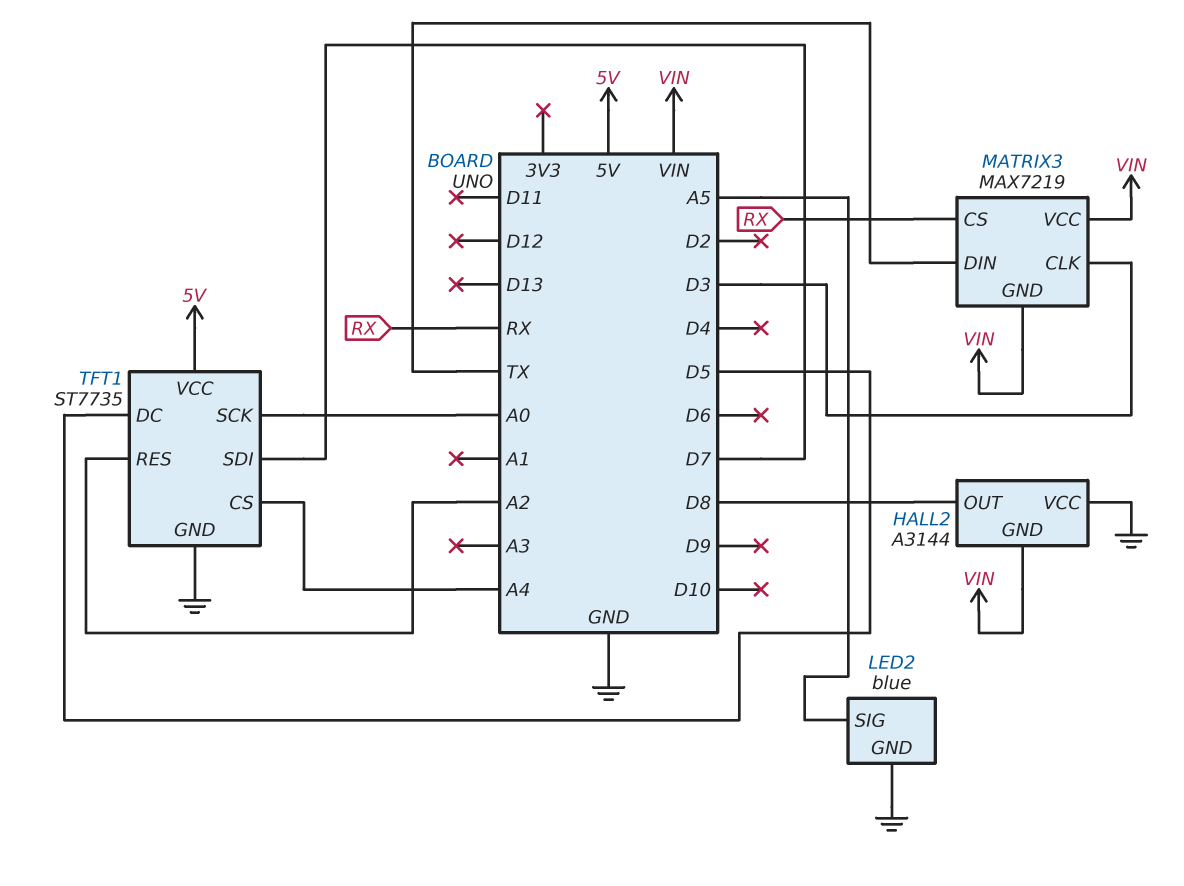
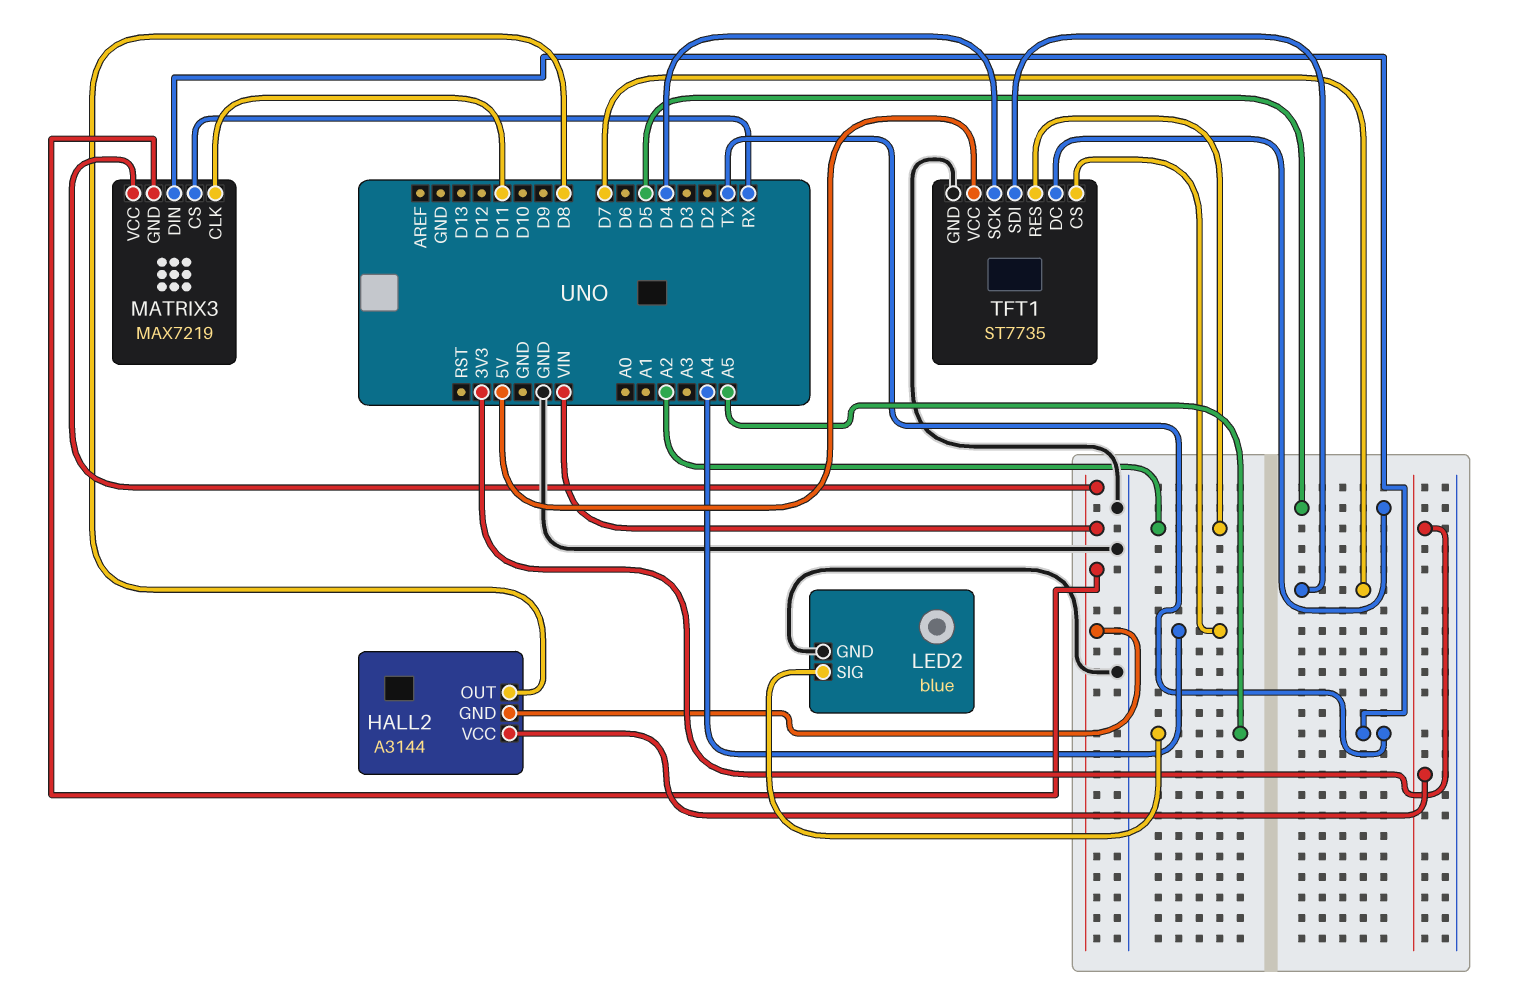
HALL2 pin VCC: GND -> 3V3
MATRIX3 pin CLK: D3 -> D11
TFT1 pin SCK: A0 -> D4

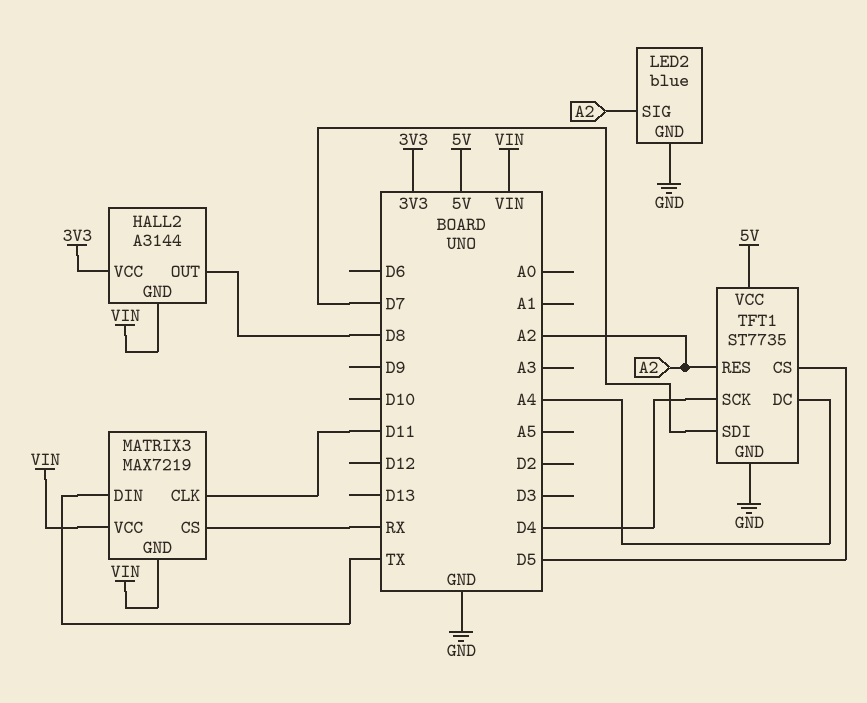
LED2 pin SIG: A5 -> A2
TFT1 pin CS: A4 -> D5
TFT1 pin DC: D5 -> A4

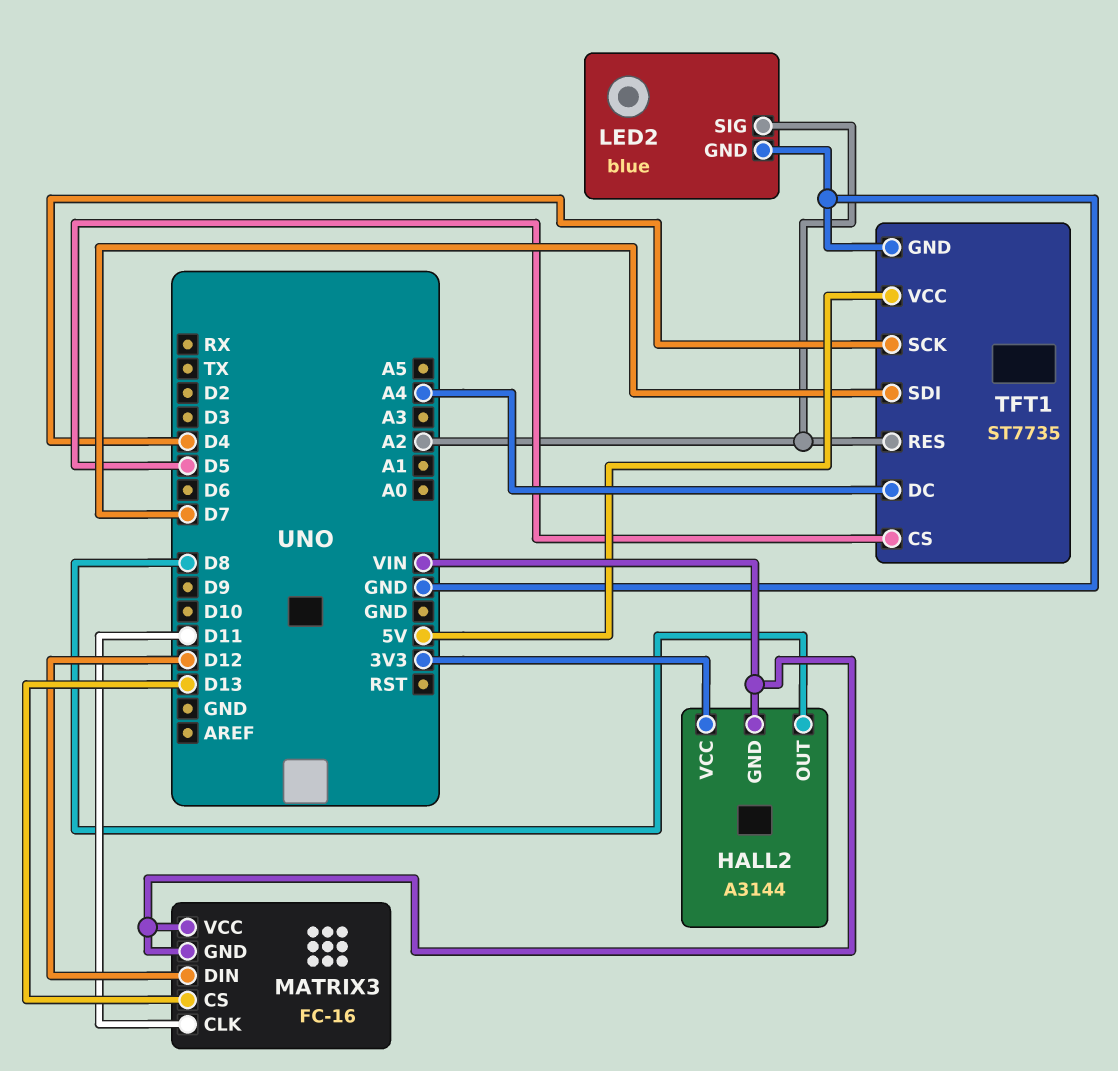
MATRIX3: MAX7219 -> FC-16
MATRIX3 pin CS: RX -> D13
MATRIX3 pin DIN: TX -> D12

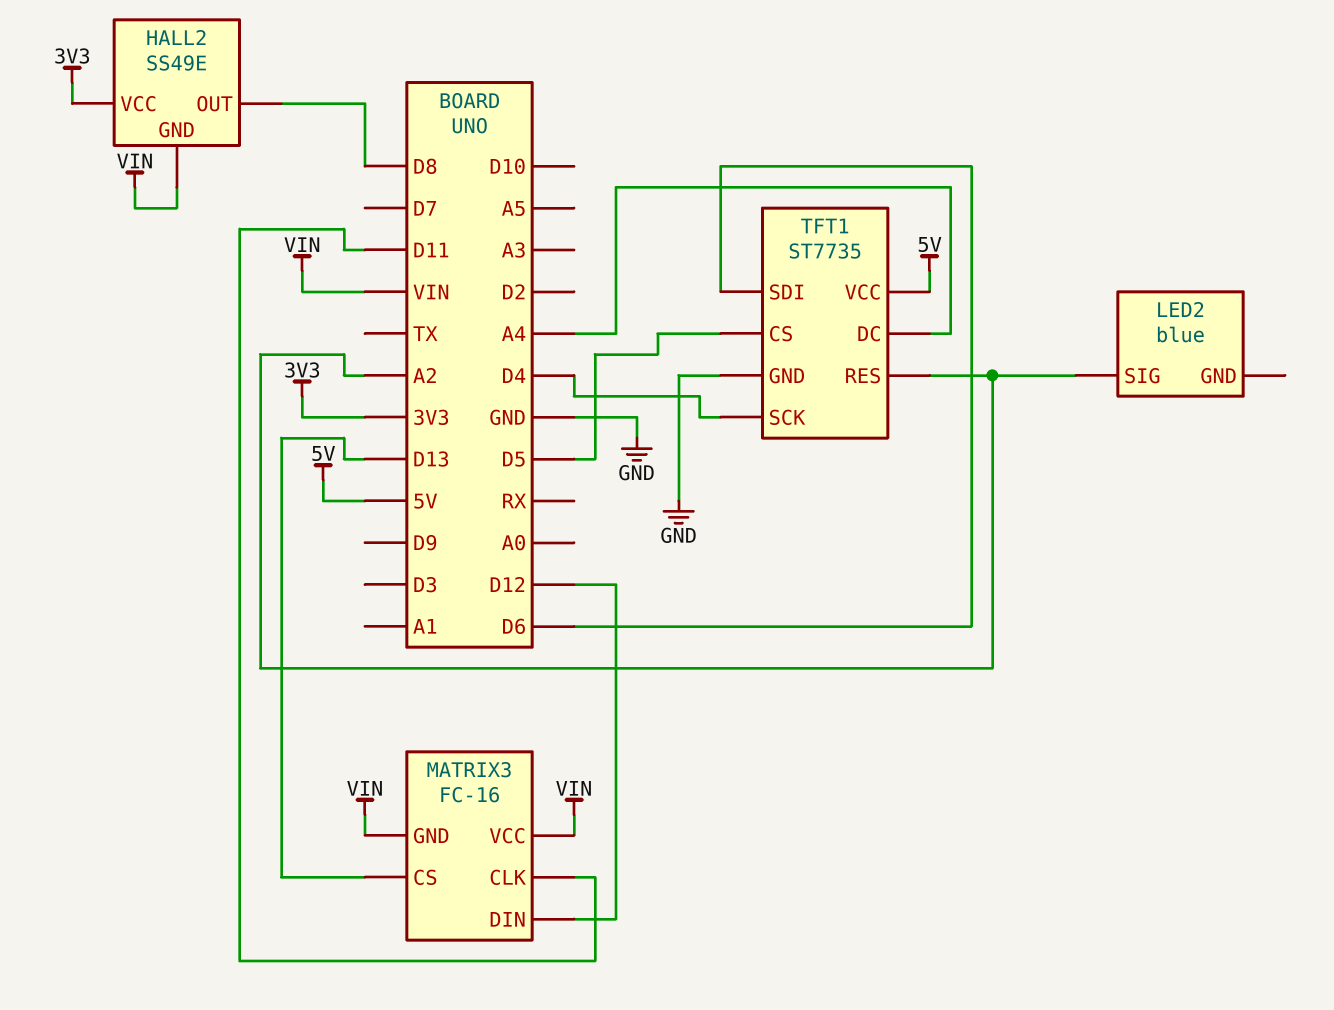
HALL2: A3144 -> SS49E
LED2 pin GND: GND -> none
TFT1 pin SDI: D7 -> D6

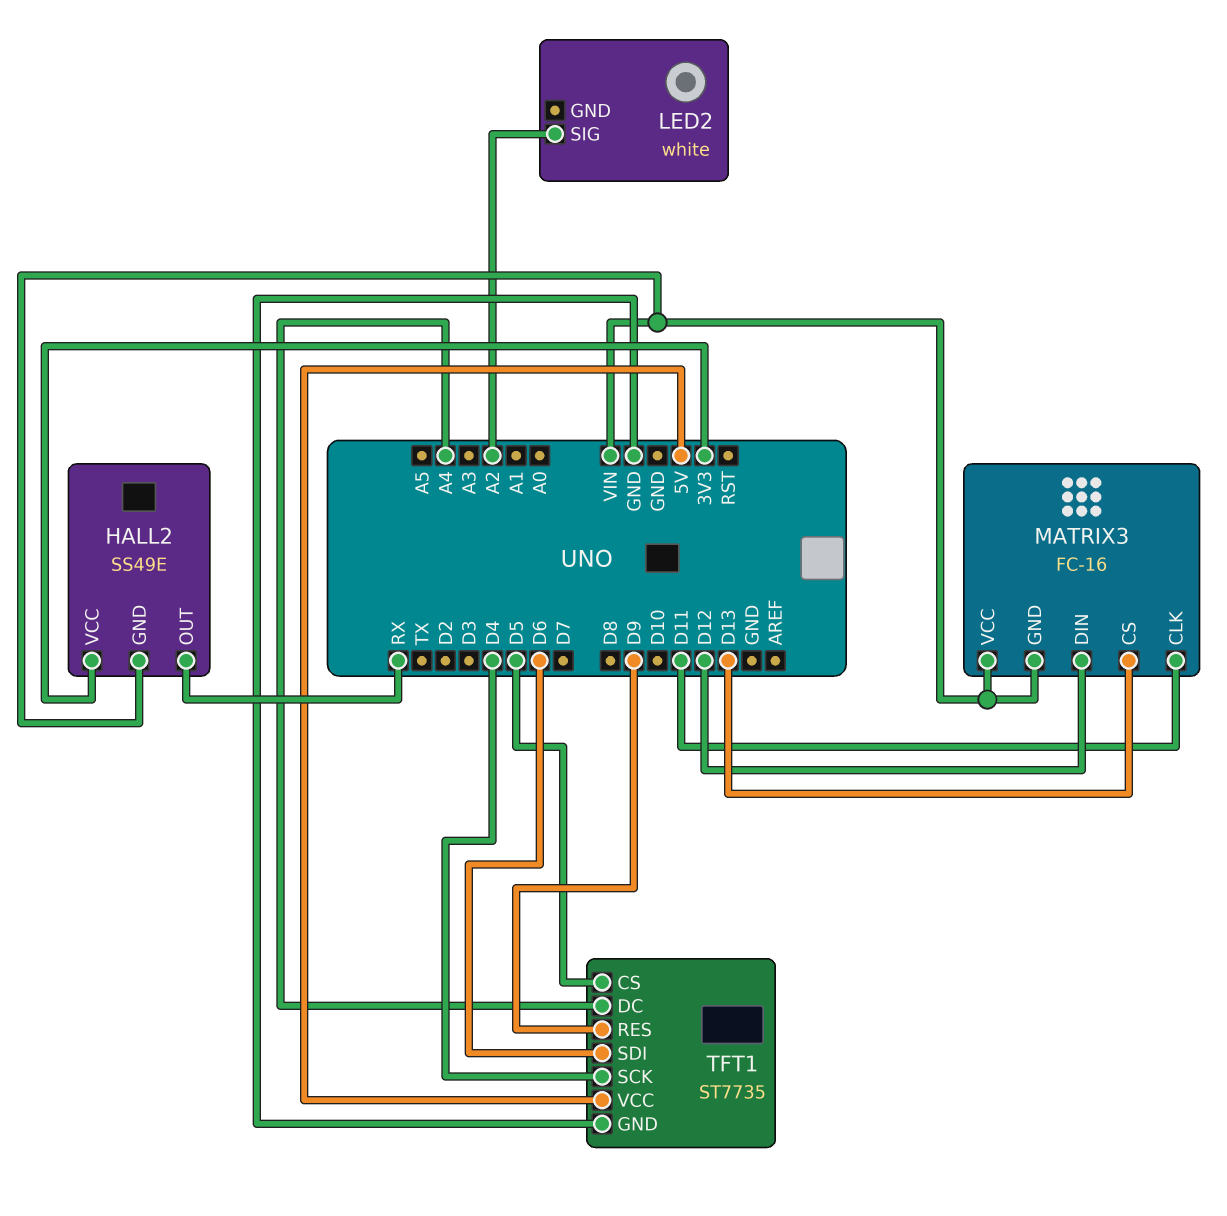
HALL2 pin OUT: D8 -> RX
LED2: blue -> white
TFT1 pin RES: A2 -> D9

